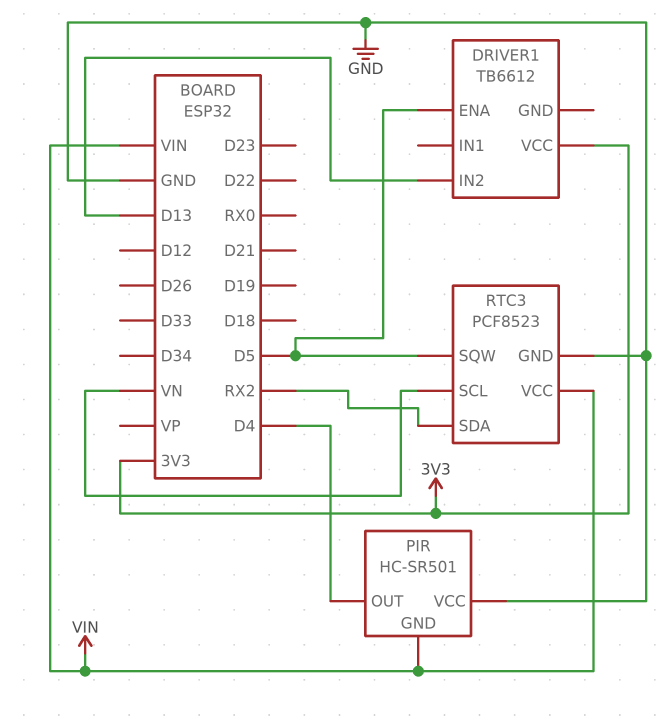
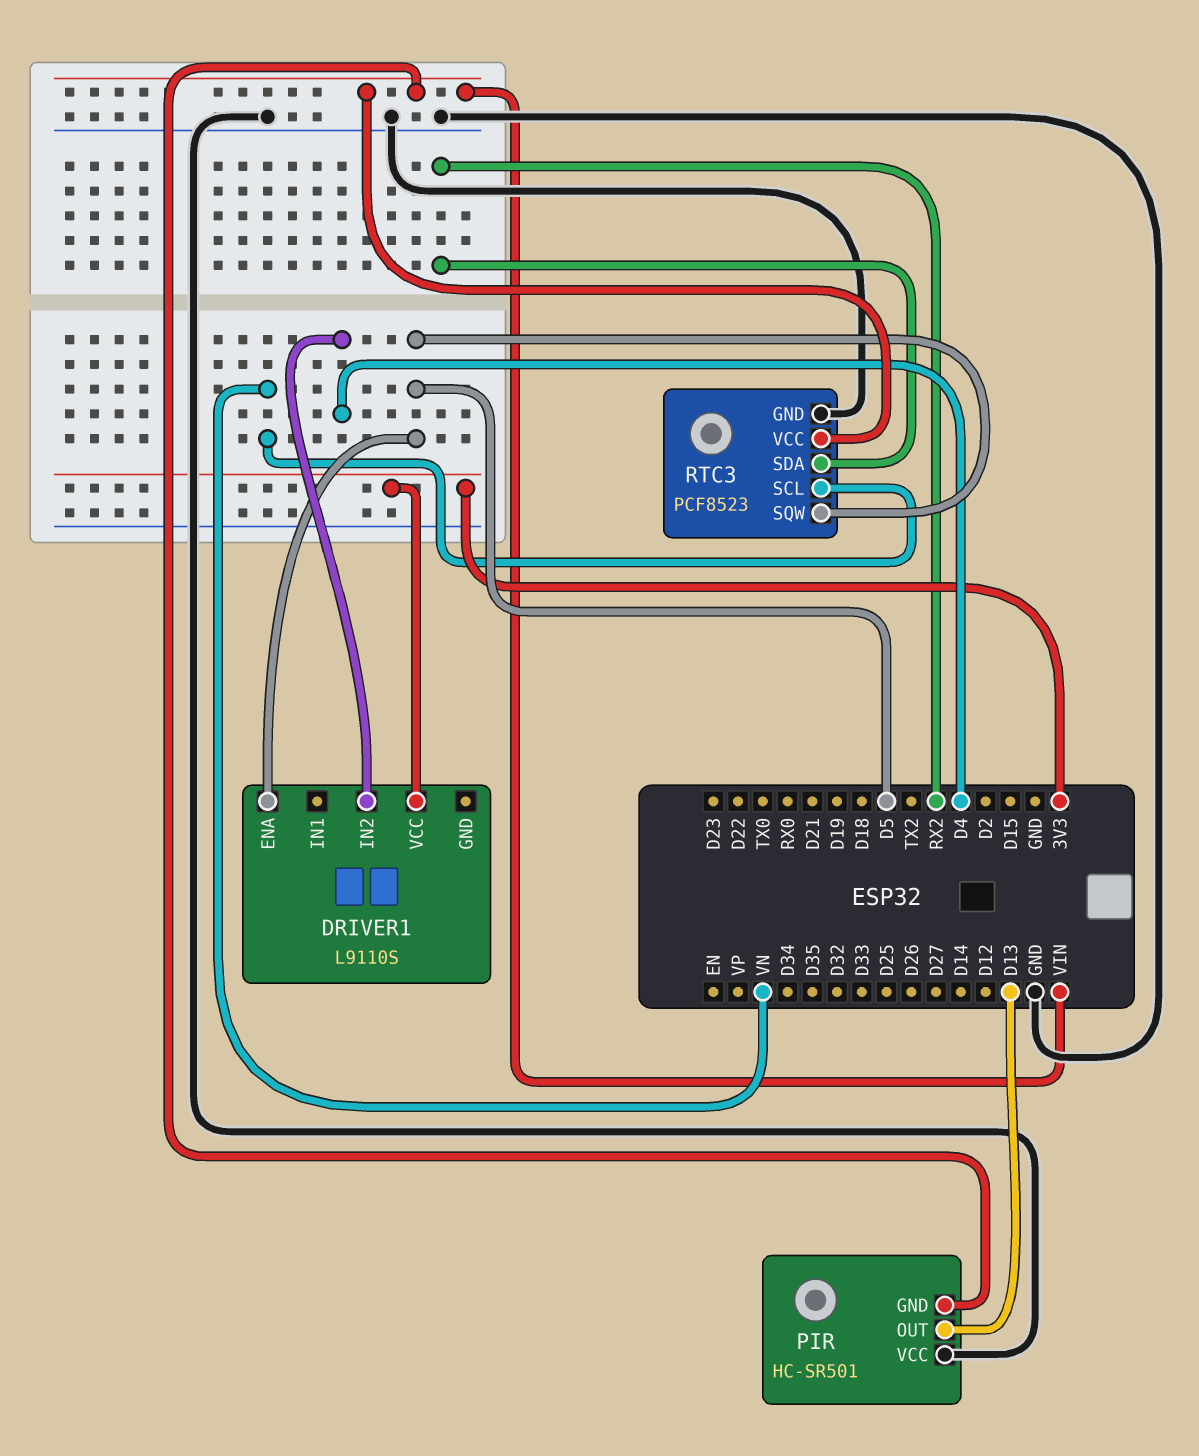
DRIVER1: TB6612 -> L9110S
DRIVER1 pin IN2: D13 -> D4
PIR pin OUT: D4 -> D13

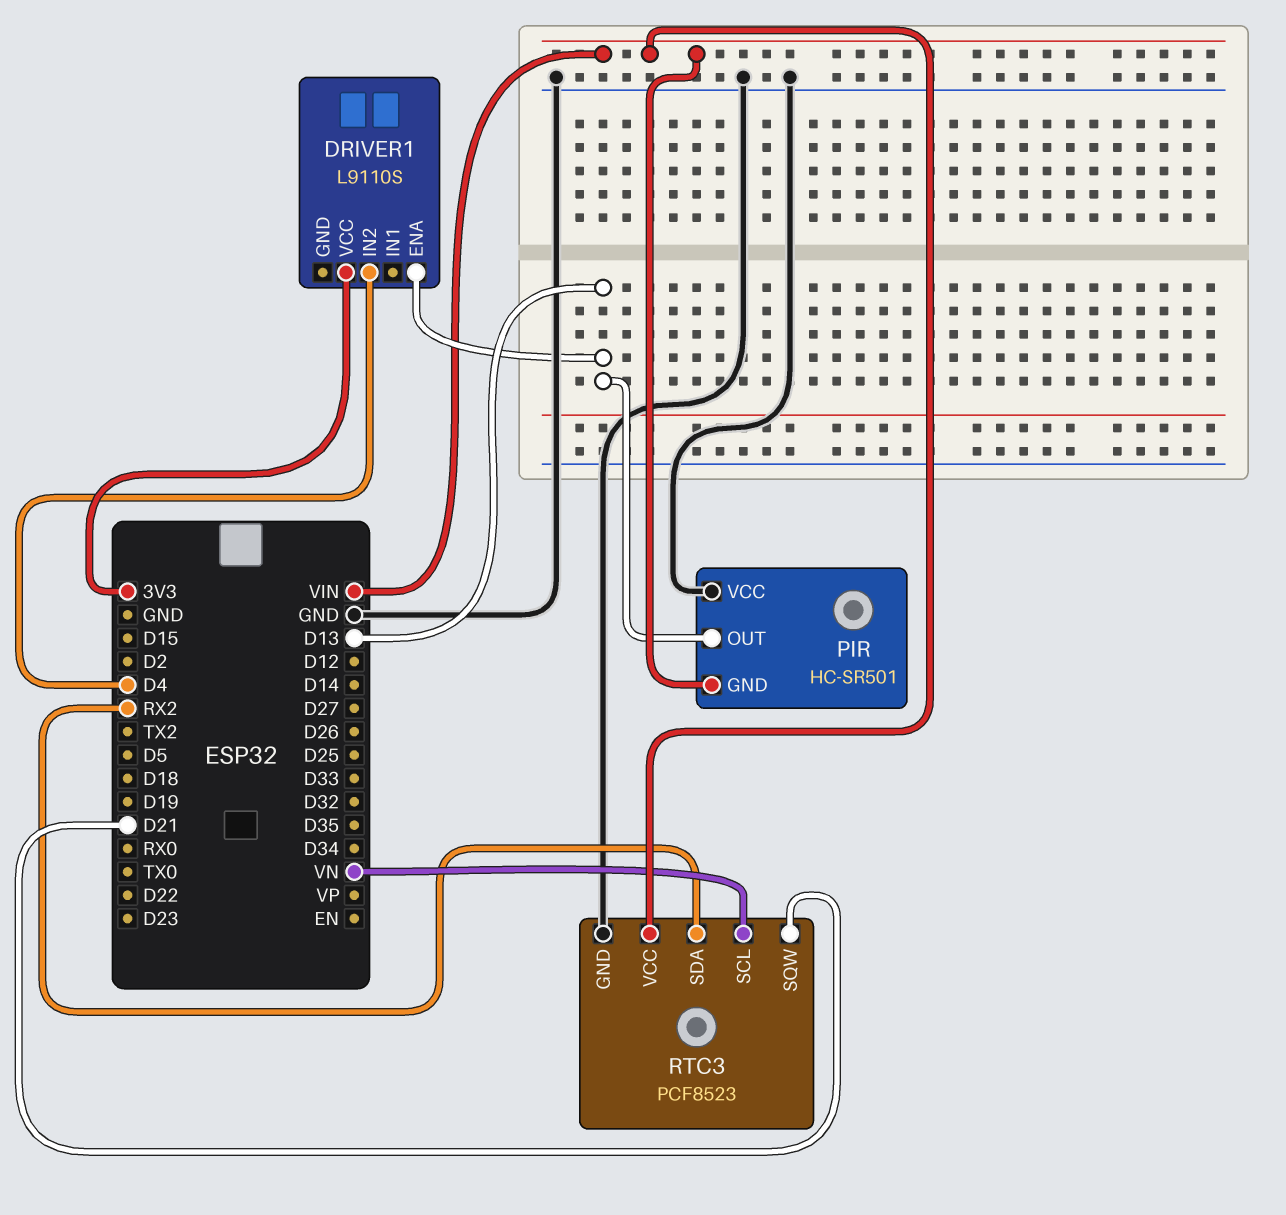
DRIVER1 pin ENA: D5 -> D13
RTC3 pin SQW: D5 -> D21

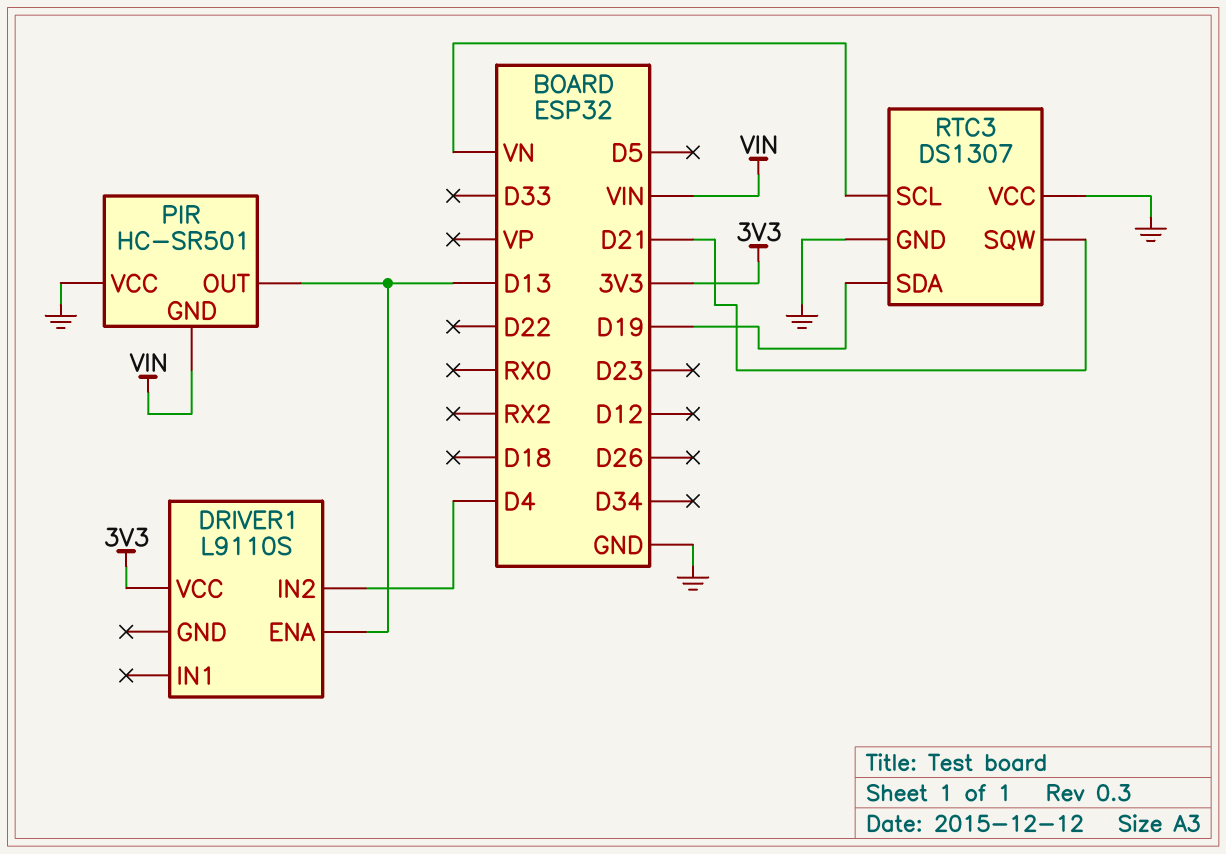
RTC3: PCF8523 -> DS1307
RTC3 pin SDA: RX2 -> D19
RTC3 pin VCC: VIN -> GND

